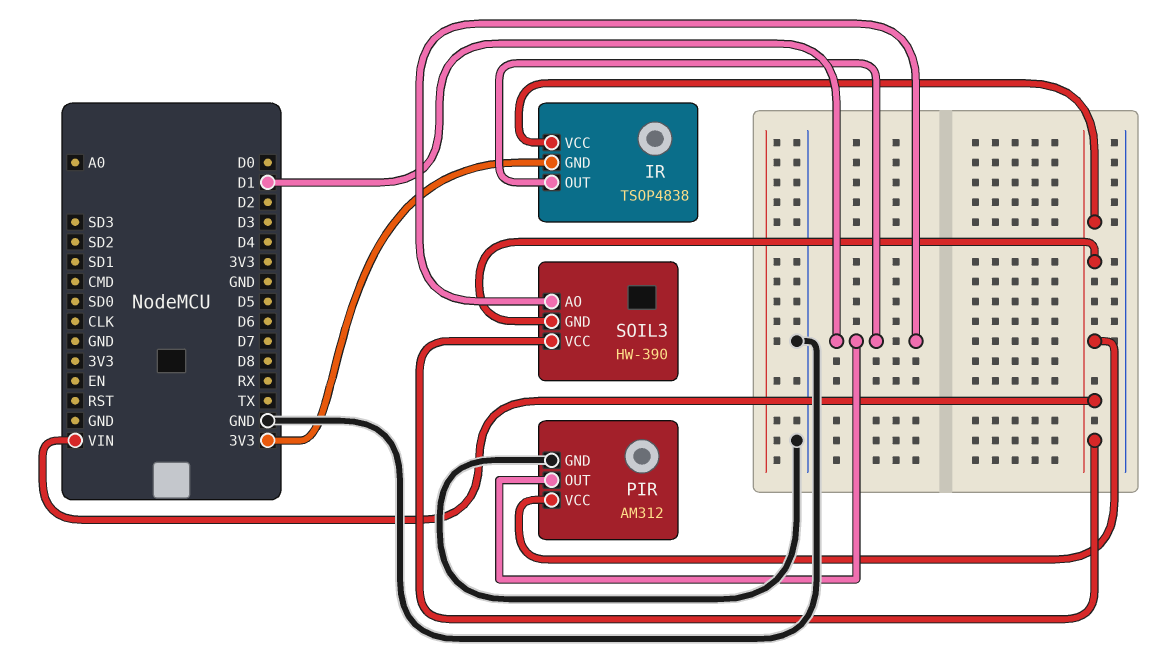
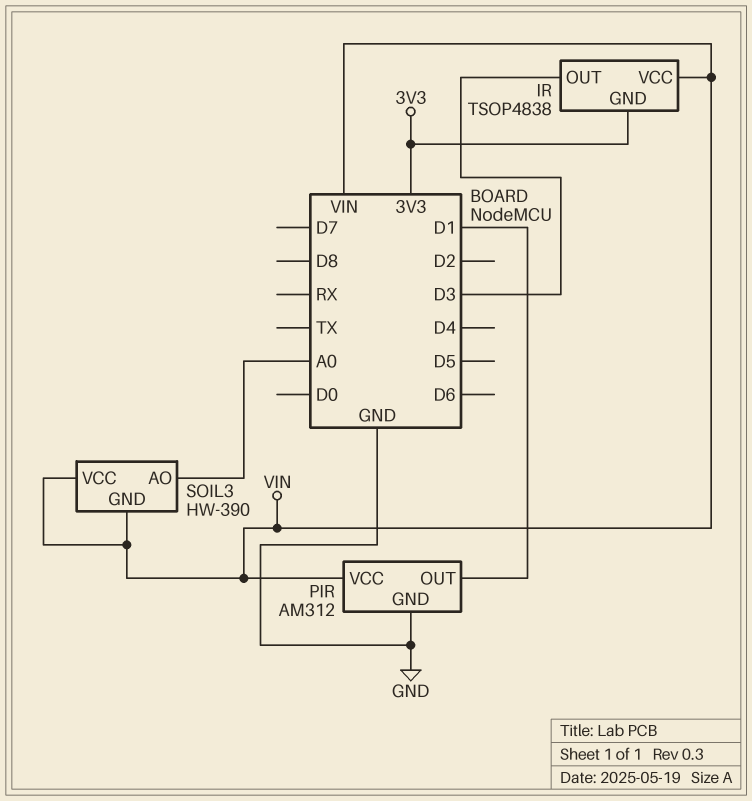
IR pin OUT: D1 -> D3
SOIL3 pin AO: D1 -> A0

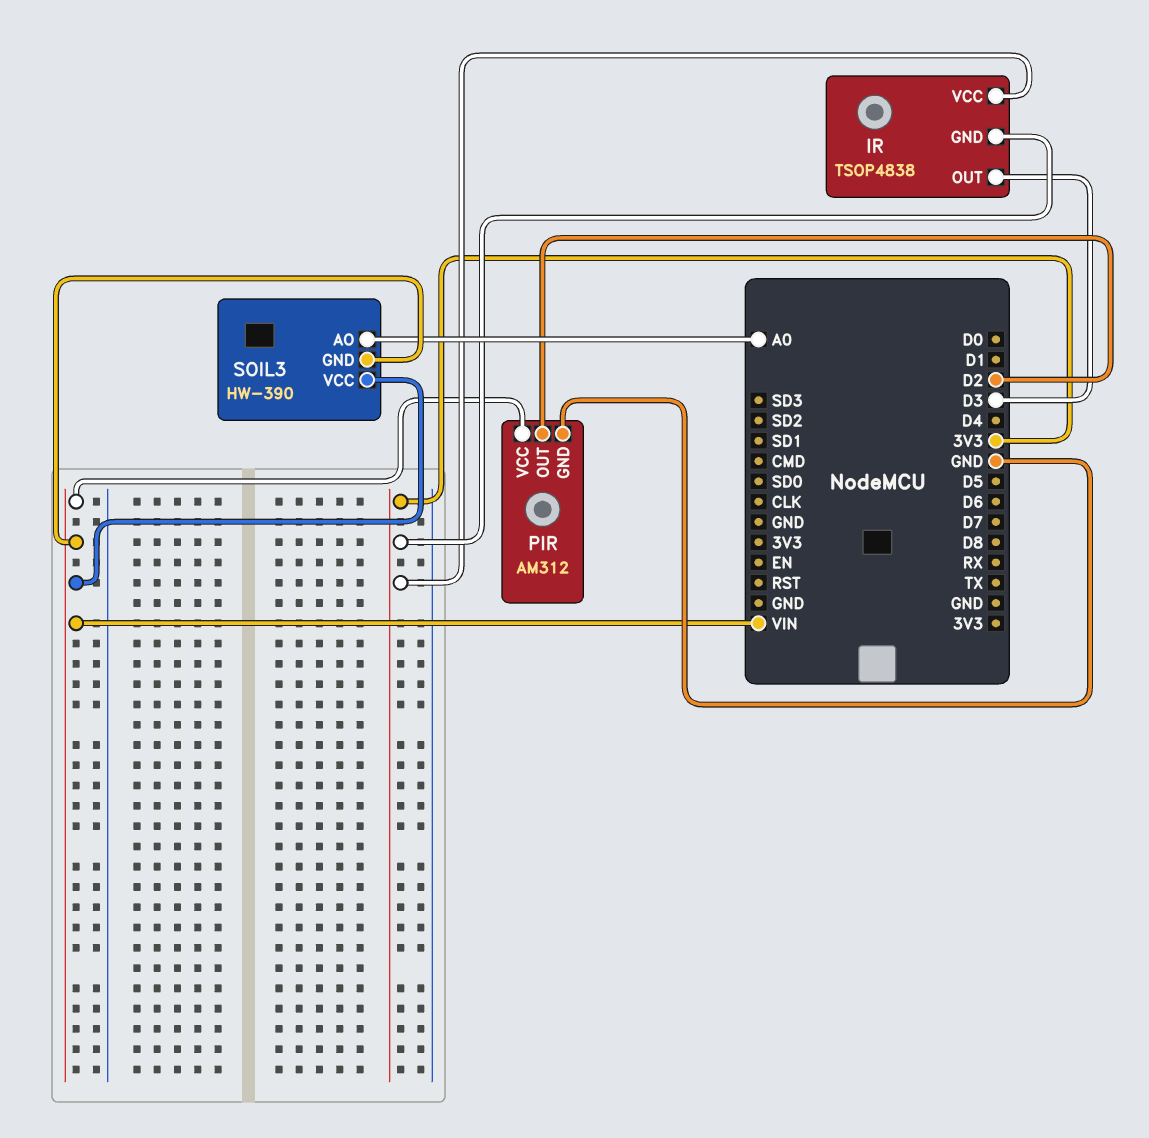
IR pin VCC: VIN -> 3V3
PIR pin OUT: D1 -> D2

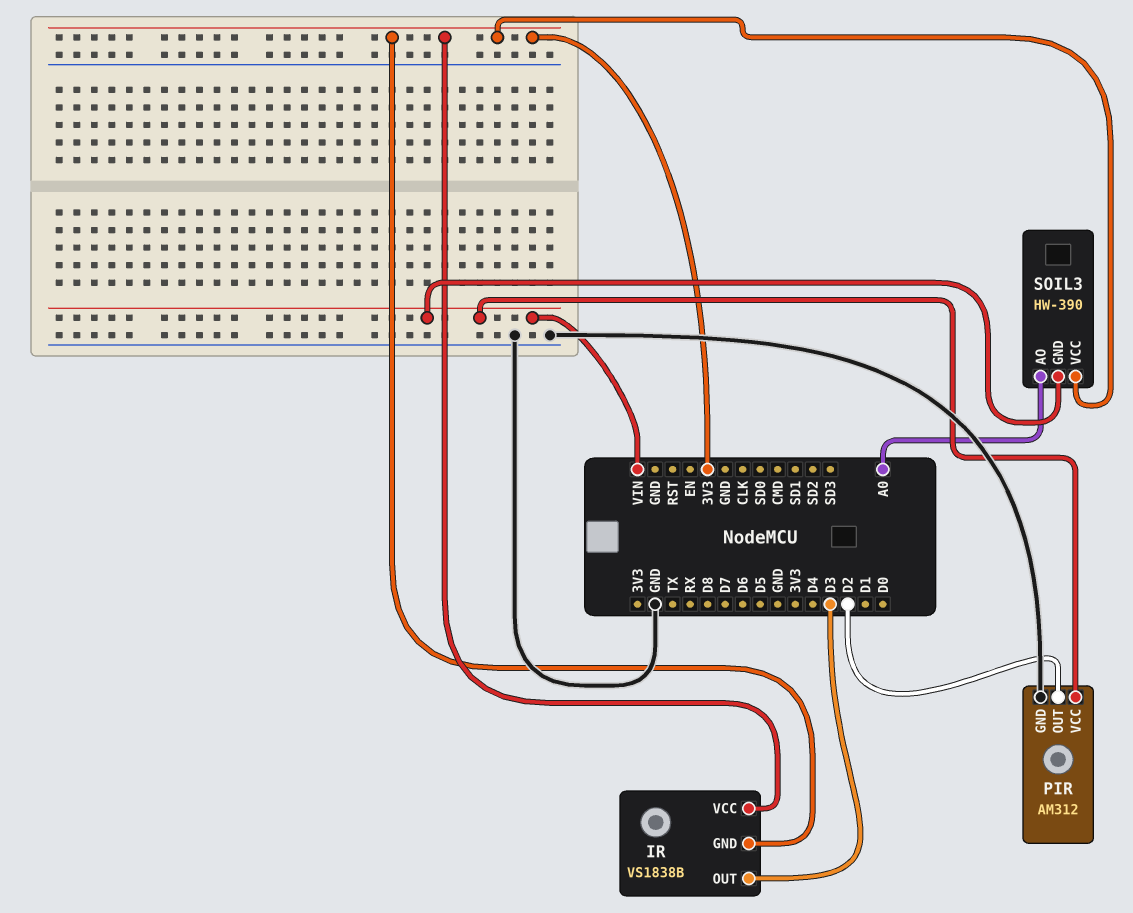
IR: TSOP4838 -> VS1838B
SOIL3 pin VCC: VIN -> 3V3

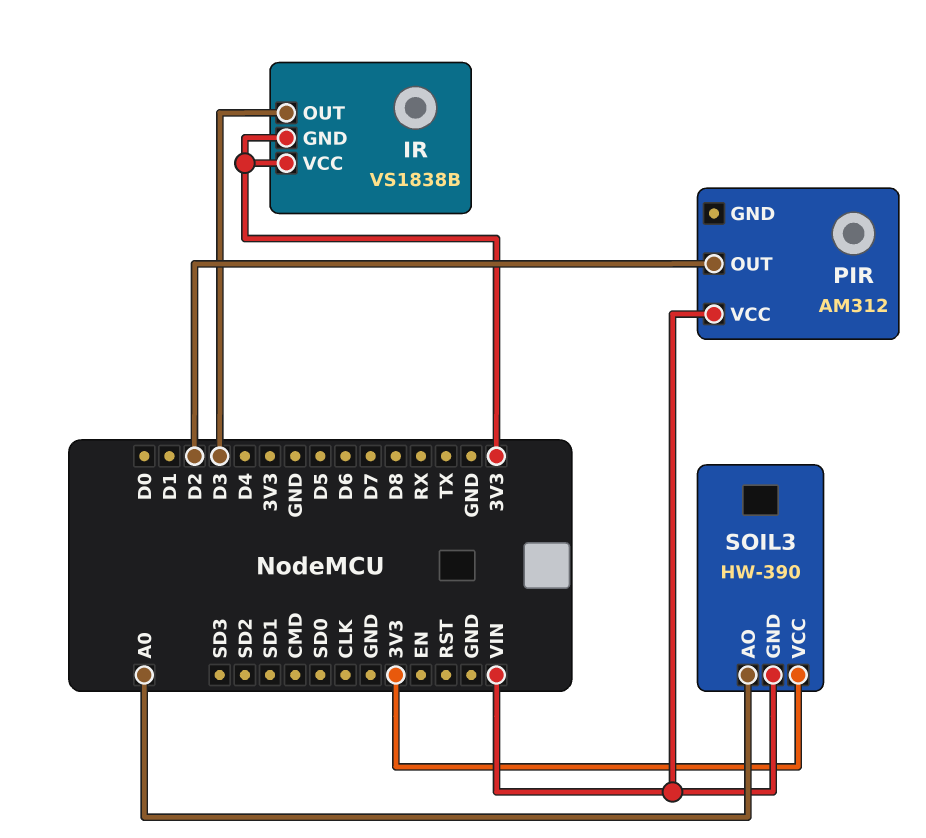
PIR pin GND: GND -> none

